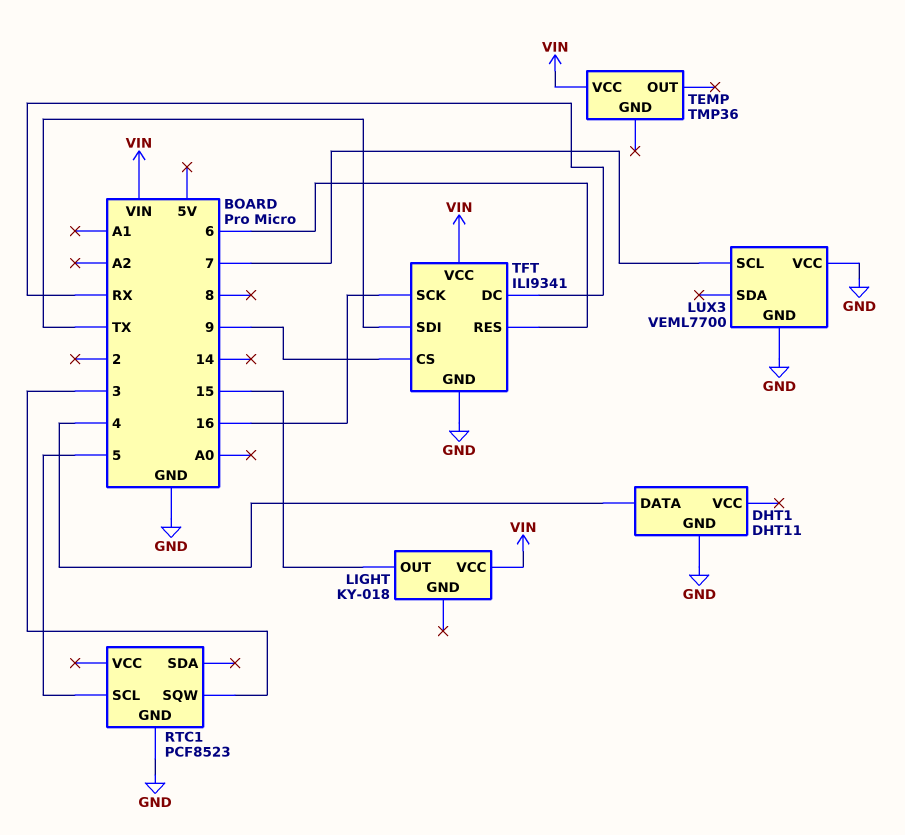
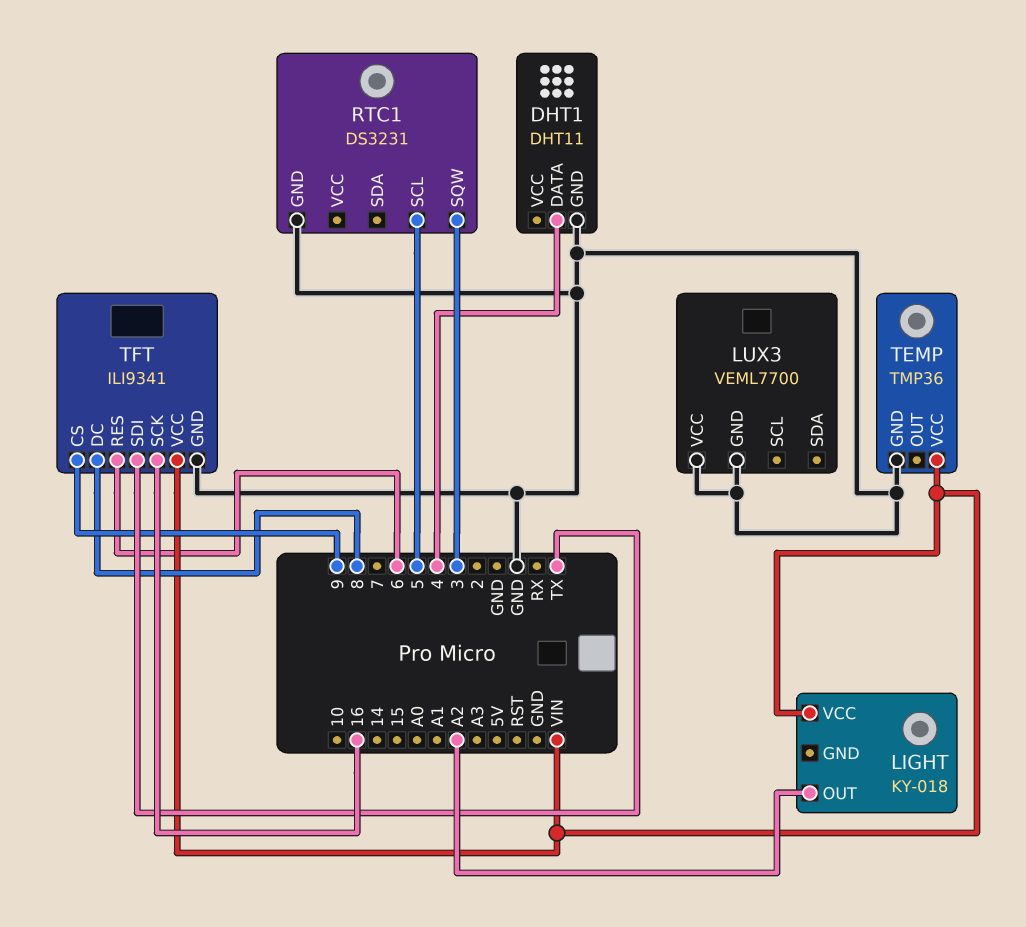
LIGHT pin OUT: 15 -> A2
LUX3 pin SCL: 7 -> none
RTC1: PCF8523 -> DS3231
TEMP pin GND: none -> GND
TFT pin DC: RX -> 8

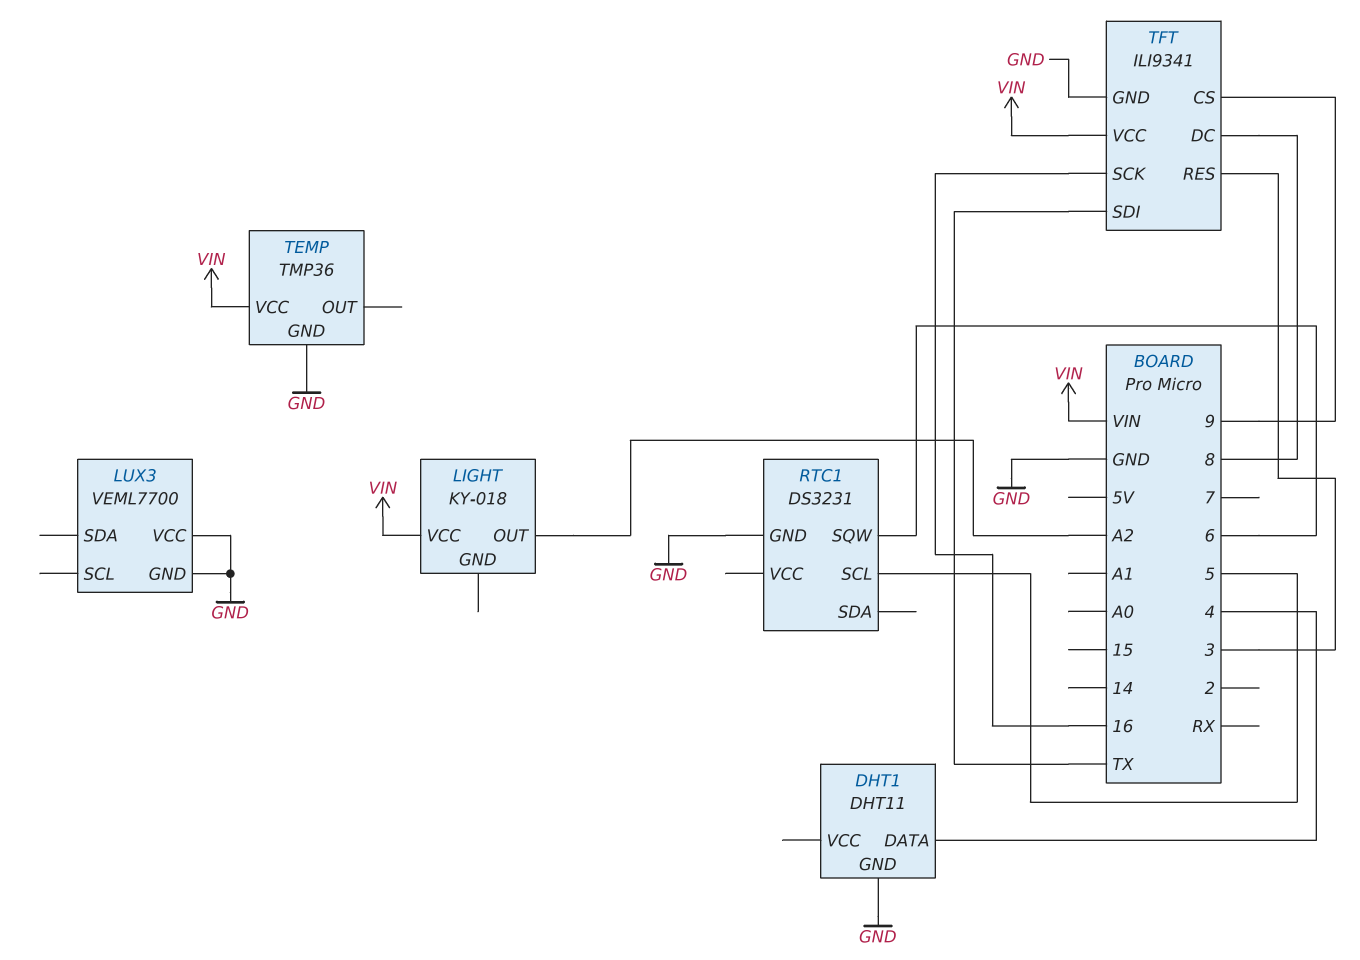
RTC1 pin SQW: 3 -> 6
TFT pin RES: 6 -> 3

